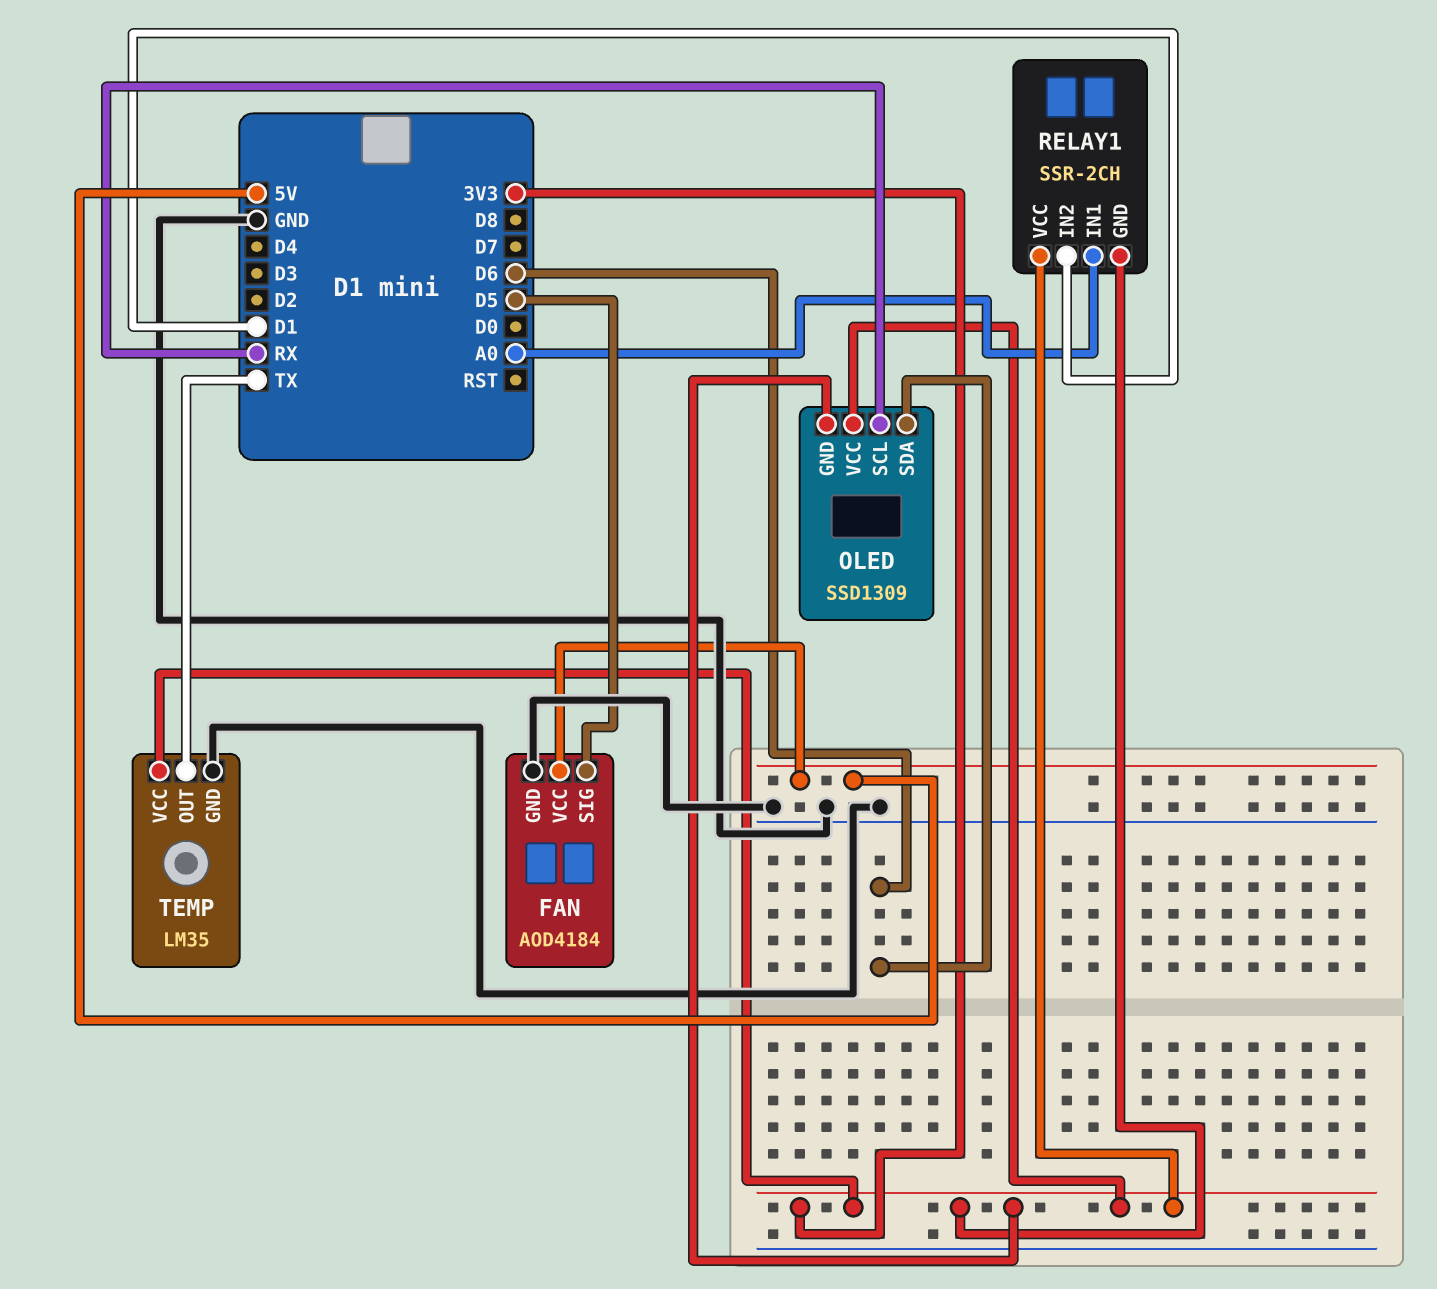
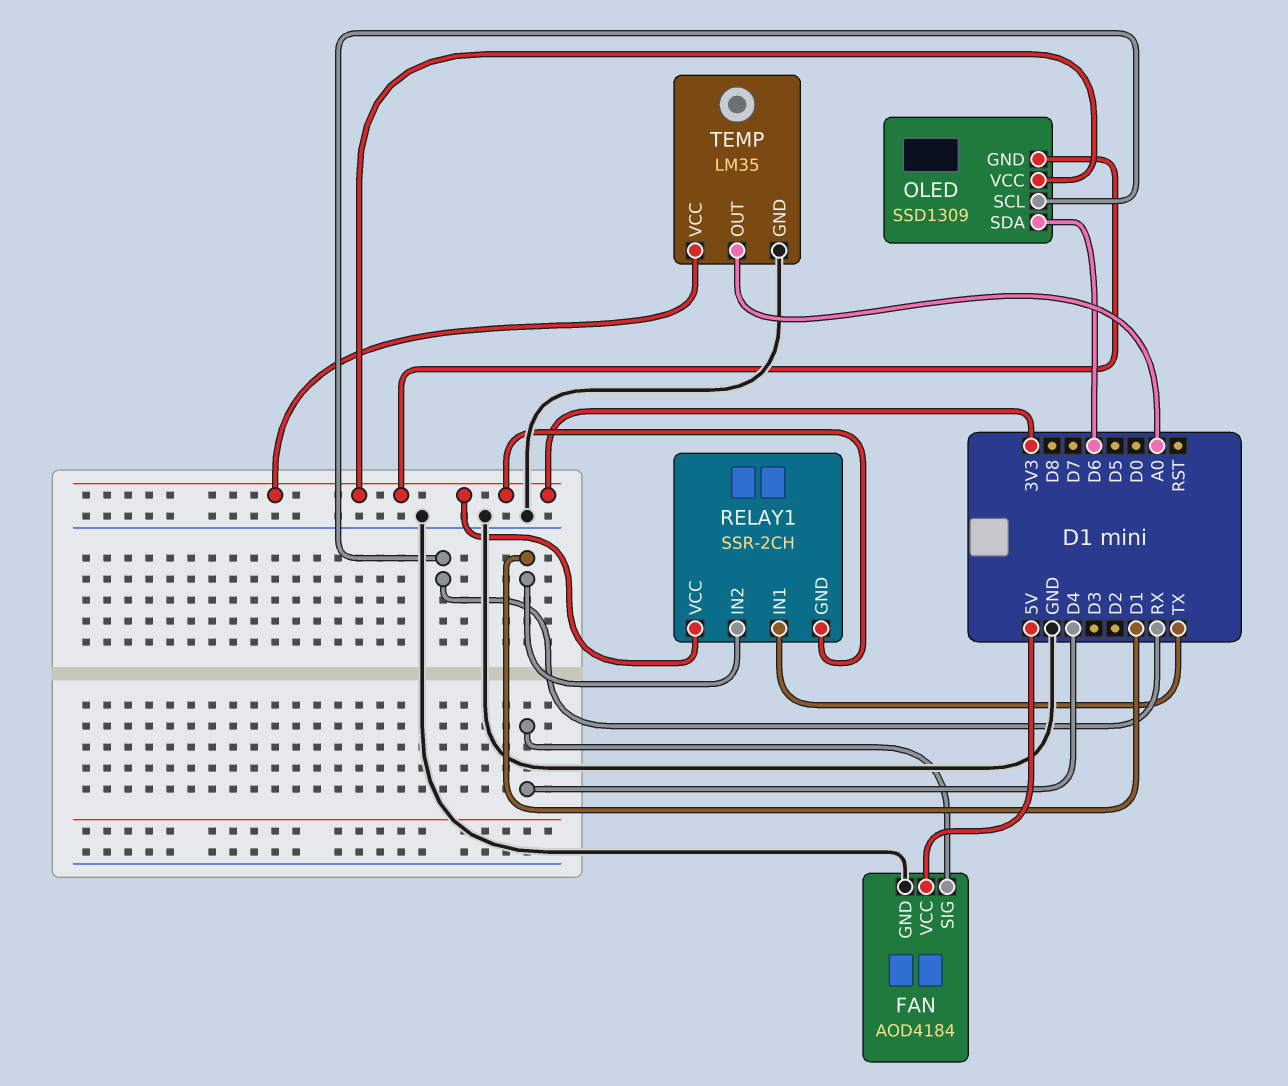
FAN pin SIG: D5 -> D4
RELAY1 pin IN1: A0 -> TX
TEMP pin OUT: TX -> A0

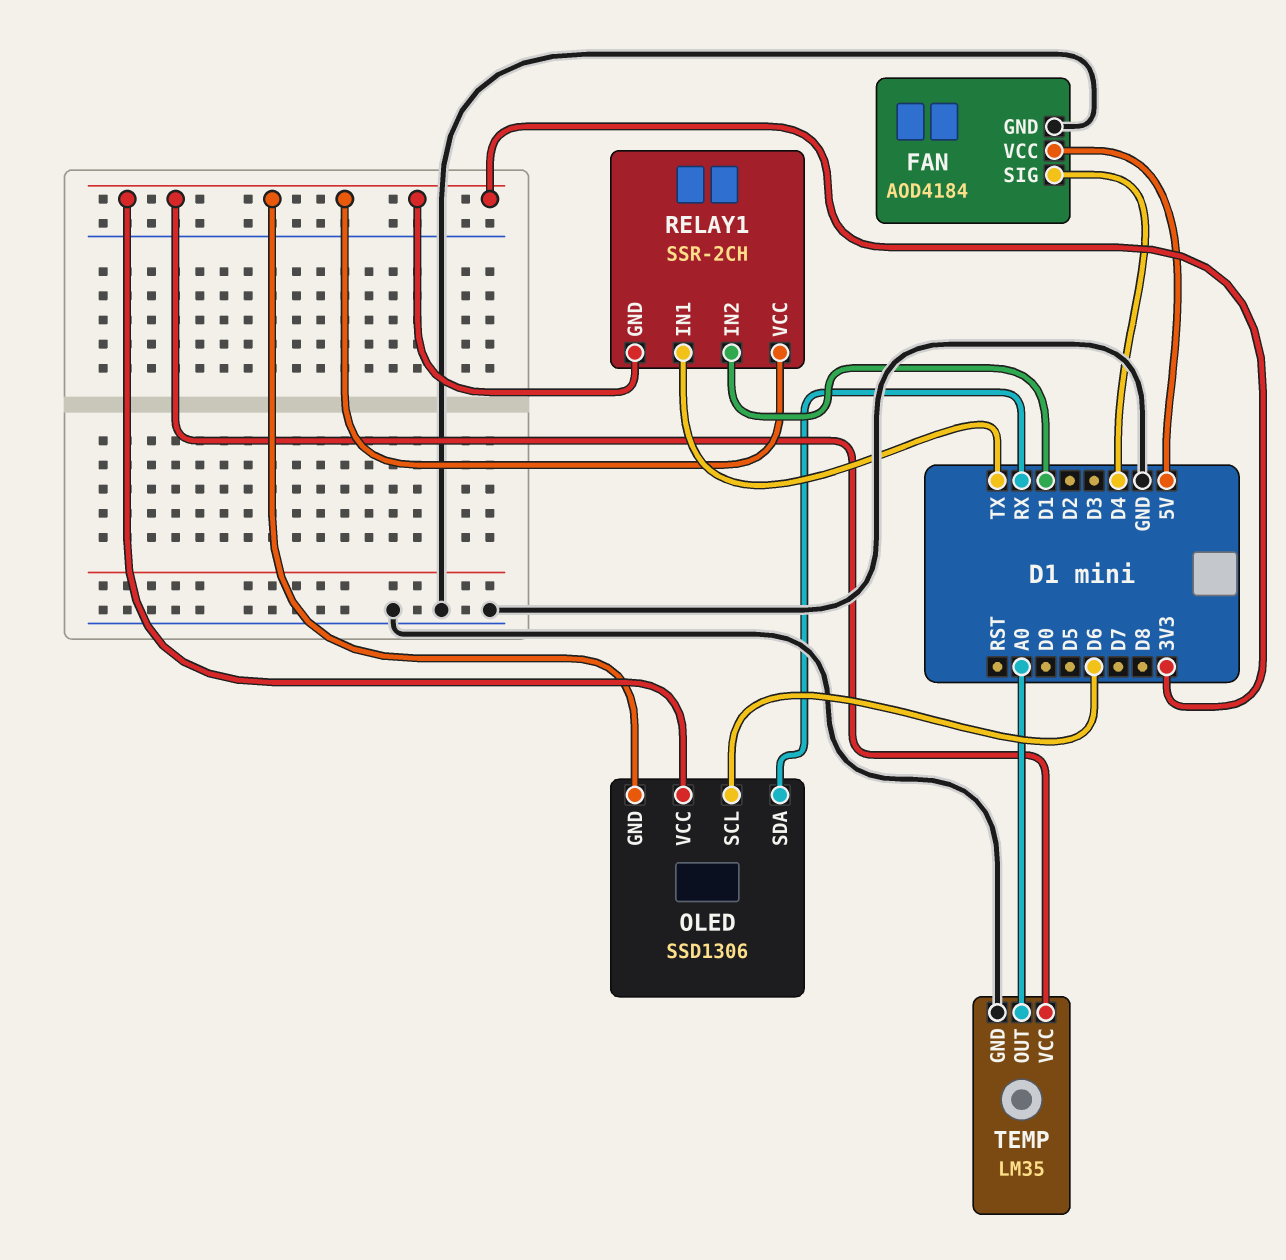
OLED: SSD1309 -> SSD1306
OLED pin SCL: RX -> D6
OLED pin SDA: D6 -> RX

